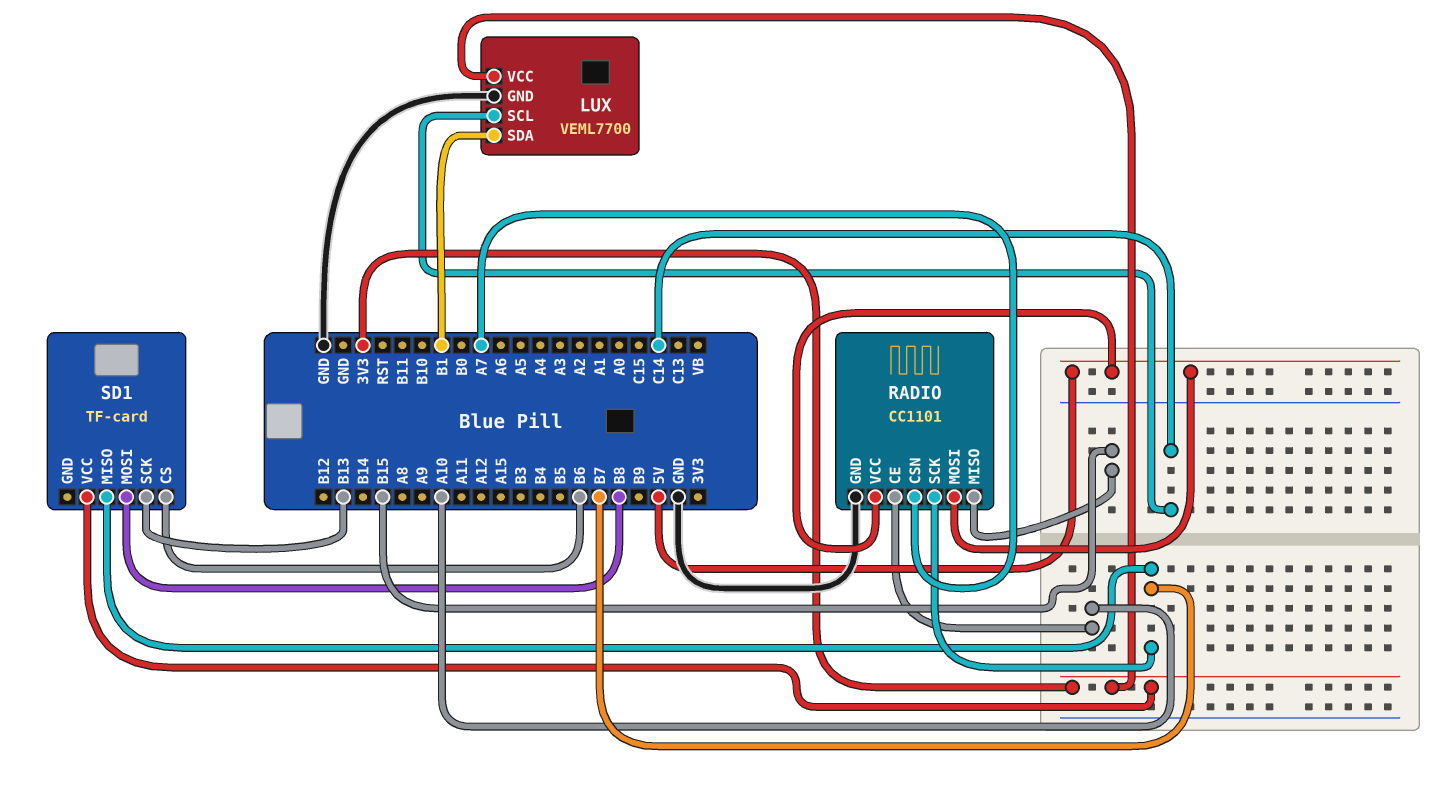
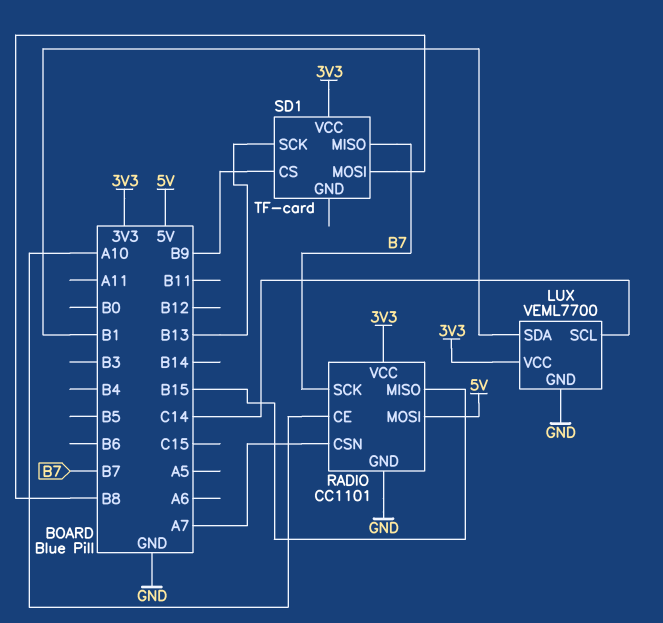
RADIO pin VCC: 5V -> 3V3
SD1 pin CS: B6 -> B9

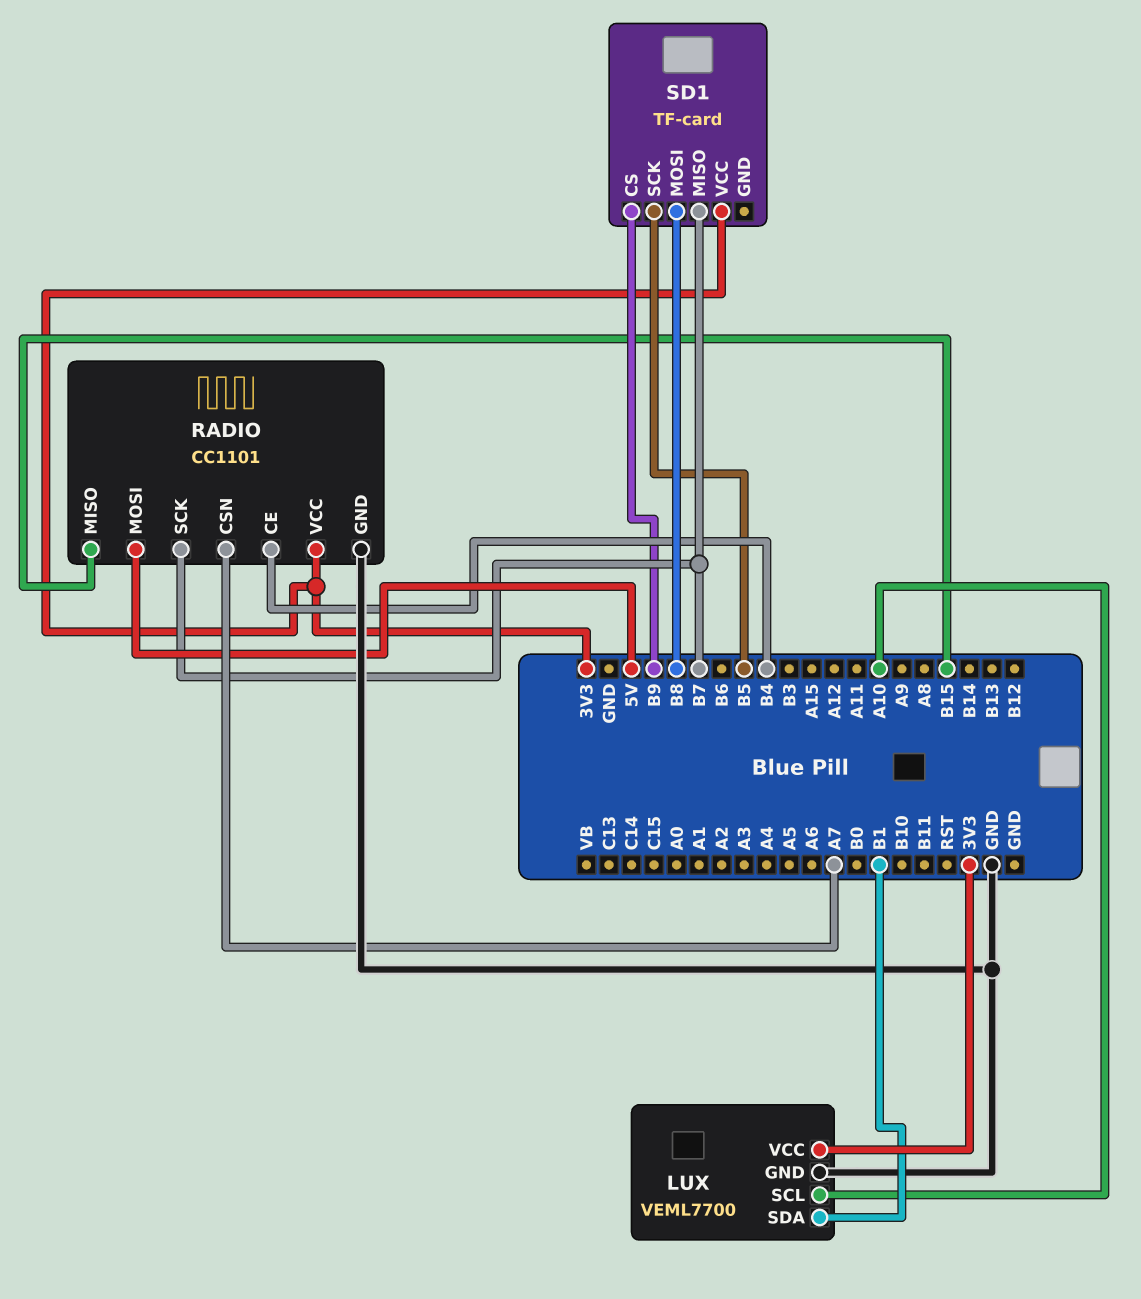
LUX pin SCL: C14 -> A10
RADIO pin CE: A10 -> B4
SD1 pin SCK: B13 -> B5

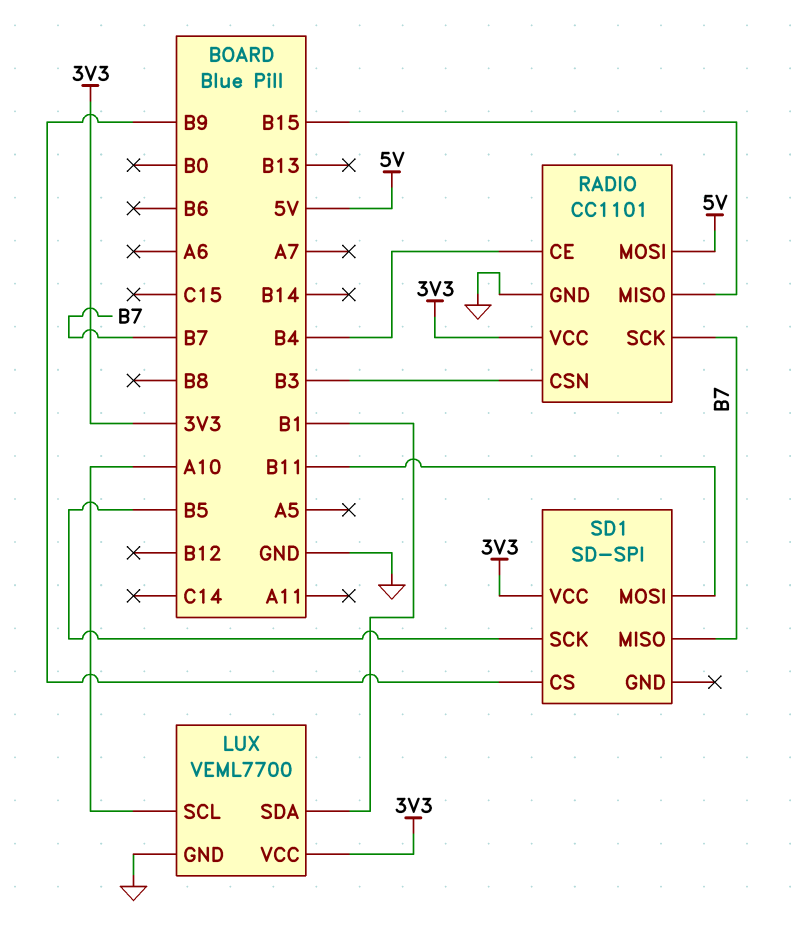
RADIO pin CSN: A7 -> B3
SD1: TF-card -> SD-SPI
SD1 pin MOSI: B8 -> B11

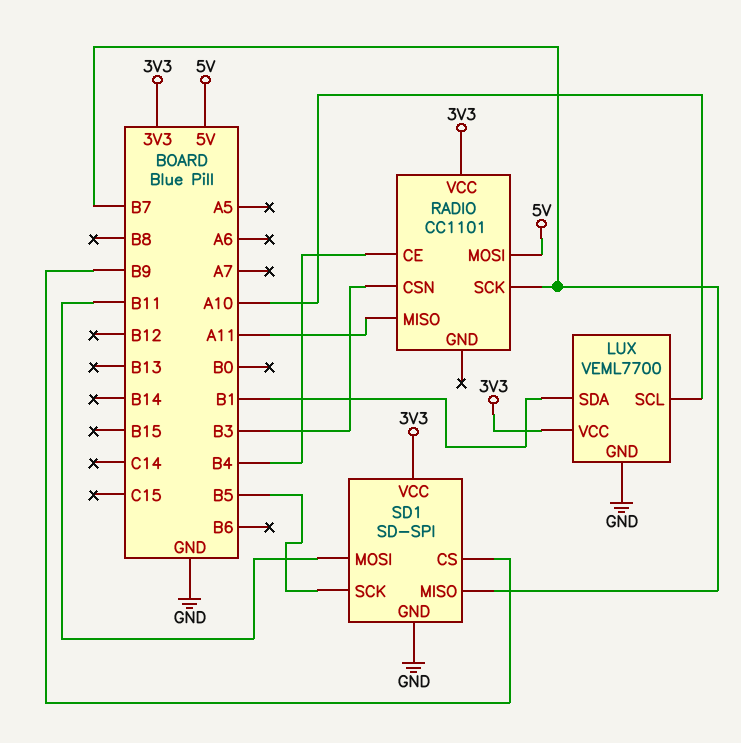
RADIO pin GND: GND -> none
RADIO pin MISO: B15 -> A11
SD1 pin GND: none -> GND

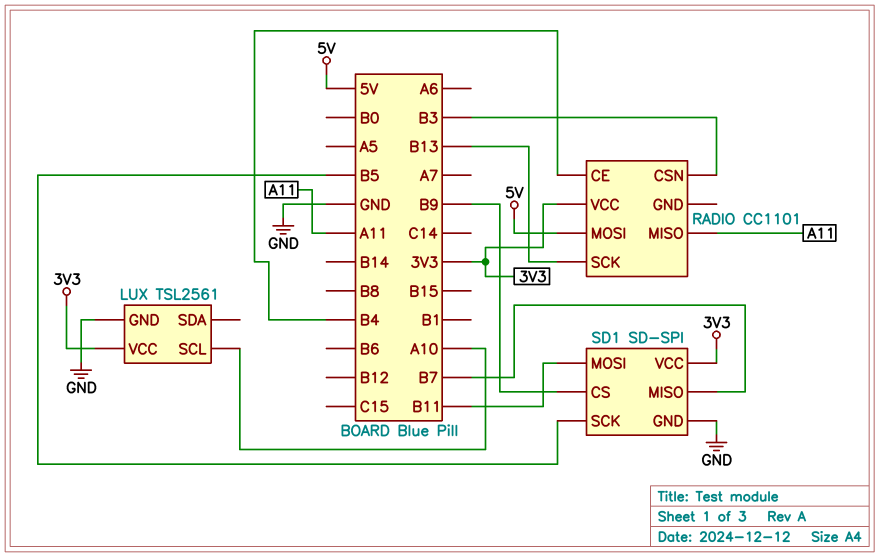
LUX: VEML7700 -> TSL2561
LUX pin SDA: B1 -> none
RADIO pin SCK: B7 -> B13

